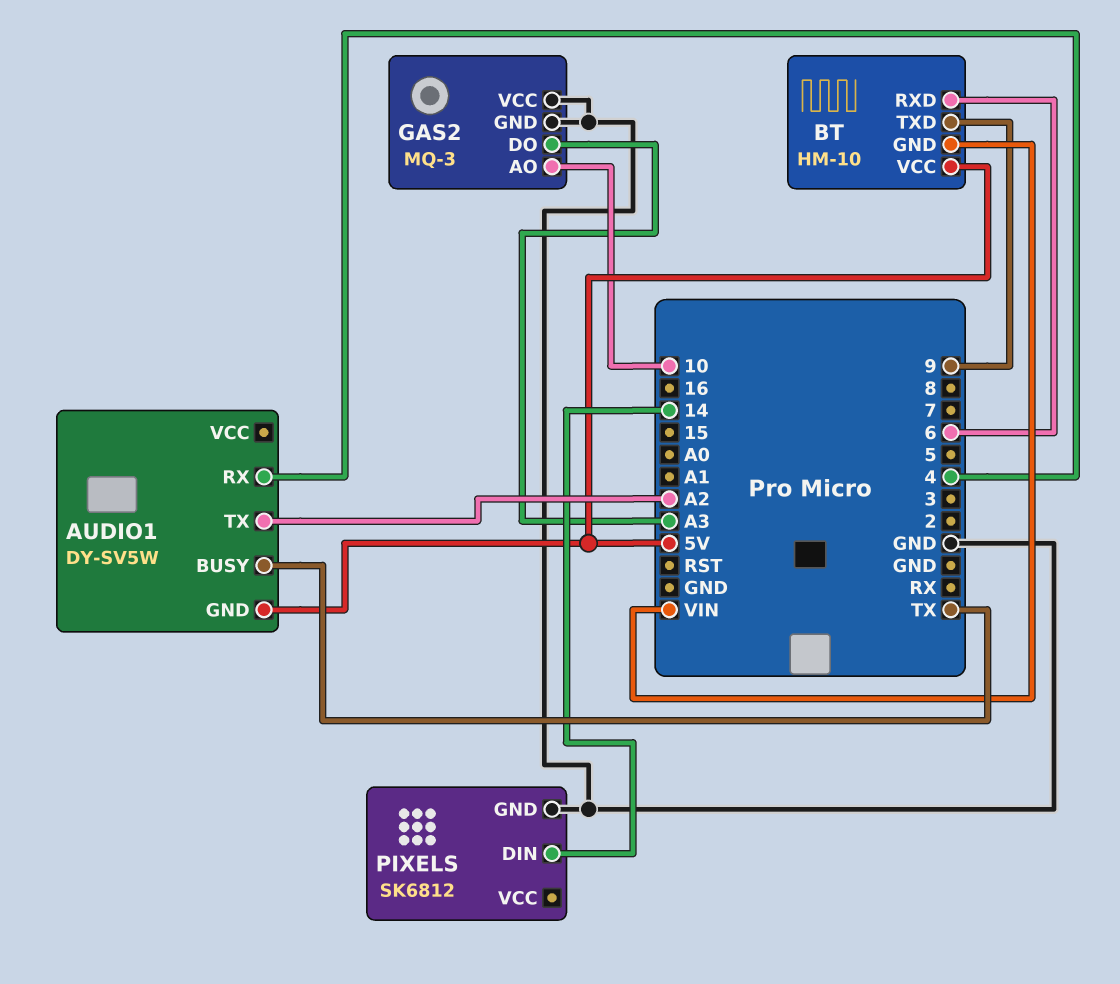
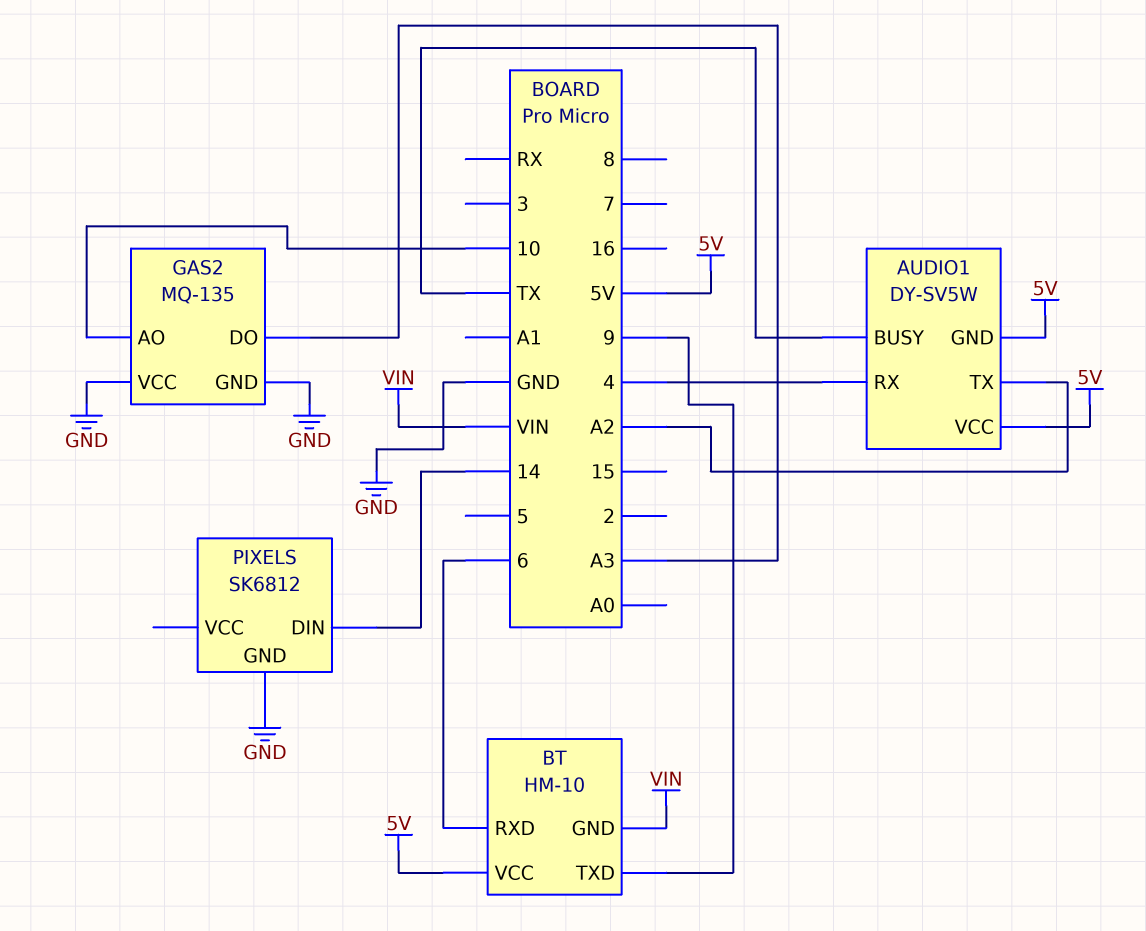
AUDIO1 pin VCC: none -> 5V
GAS2: MQ-3 -> MQ-135

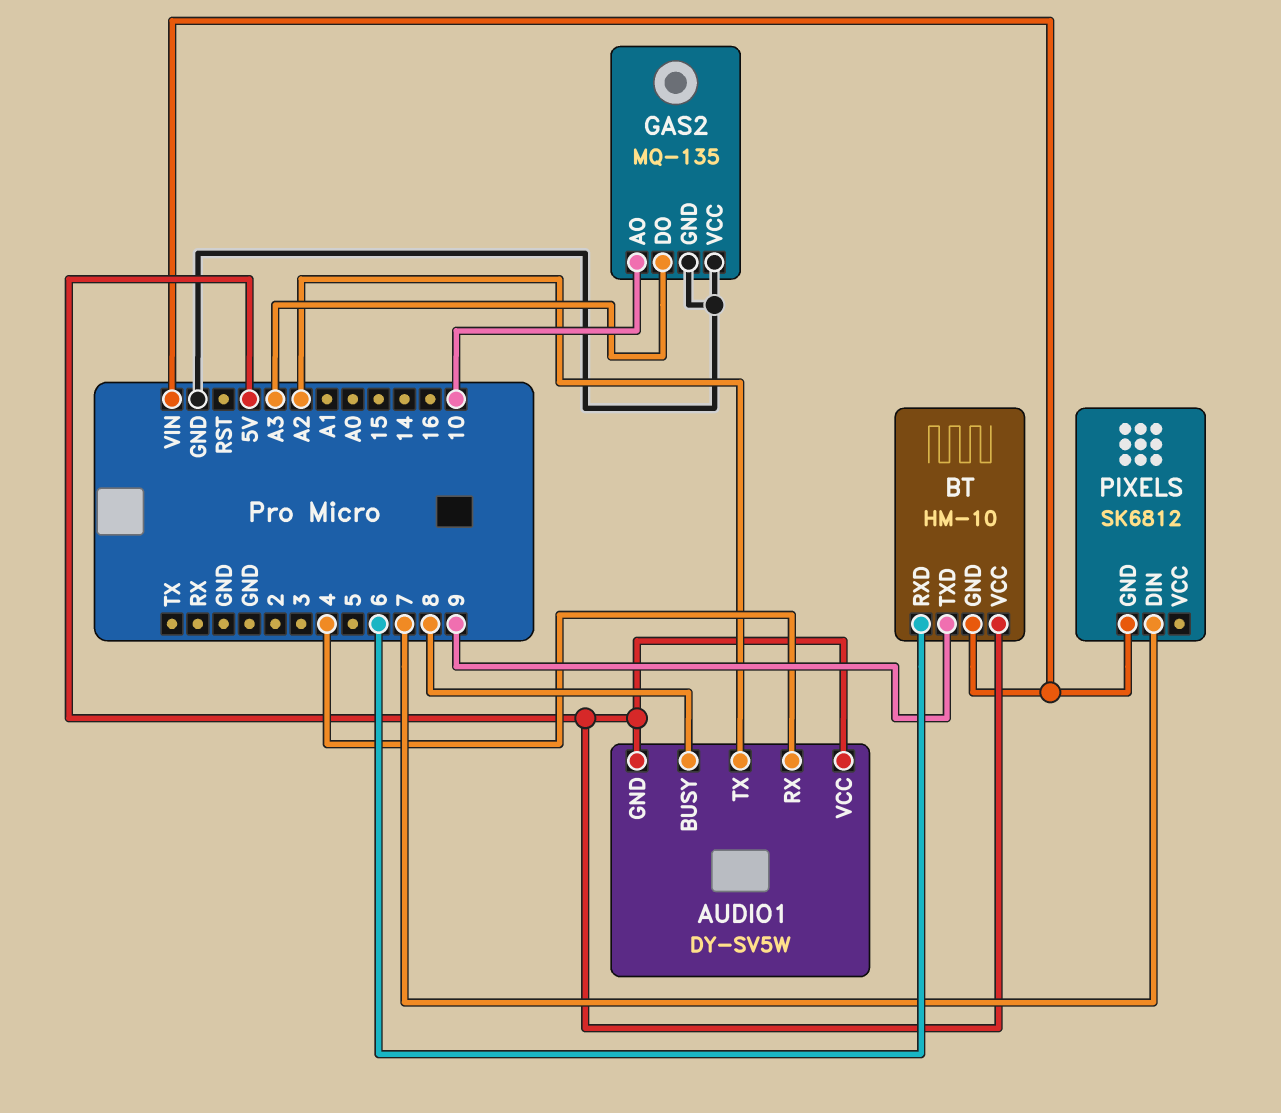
AUDIO1 pin BUSY: TX -> 8
PIXELS pin DIN: 14 -> 7
PIXELS pin GND: GND -> VIN

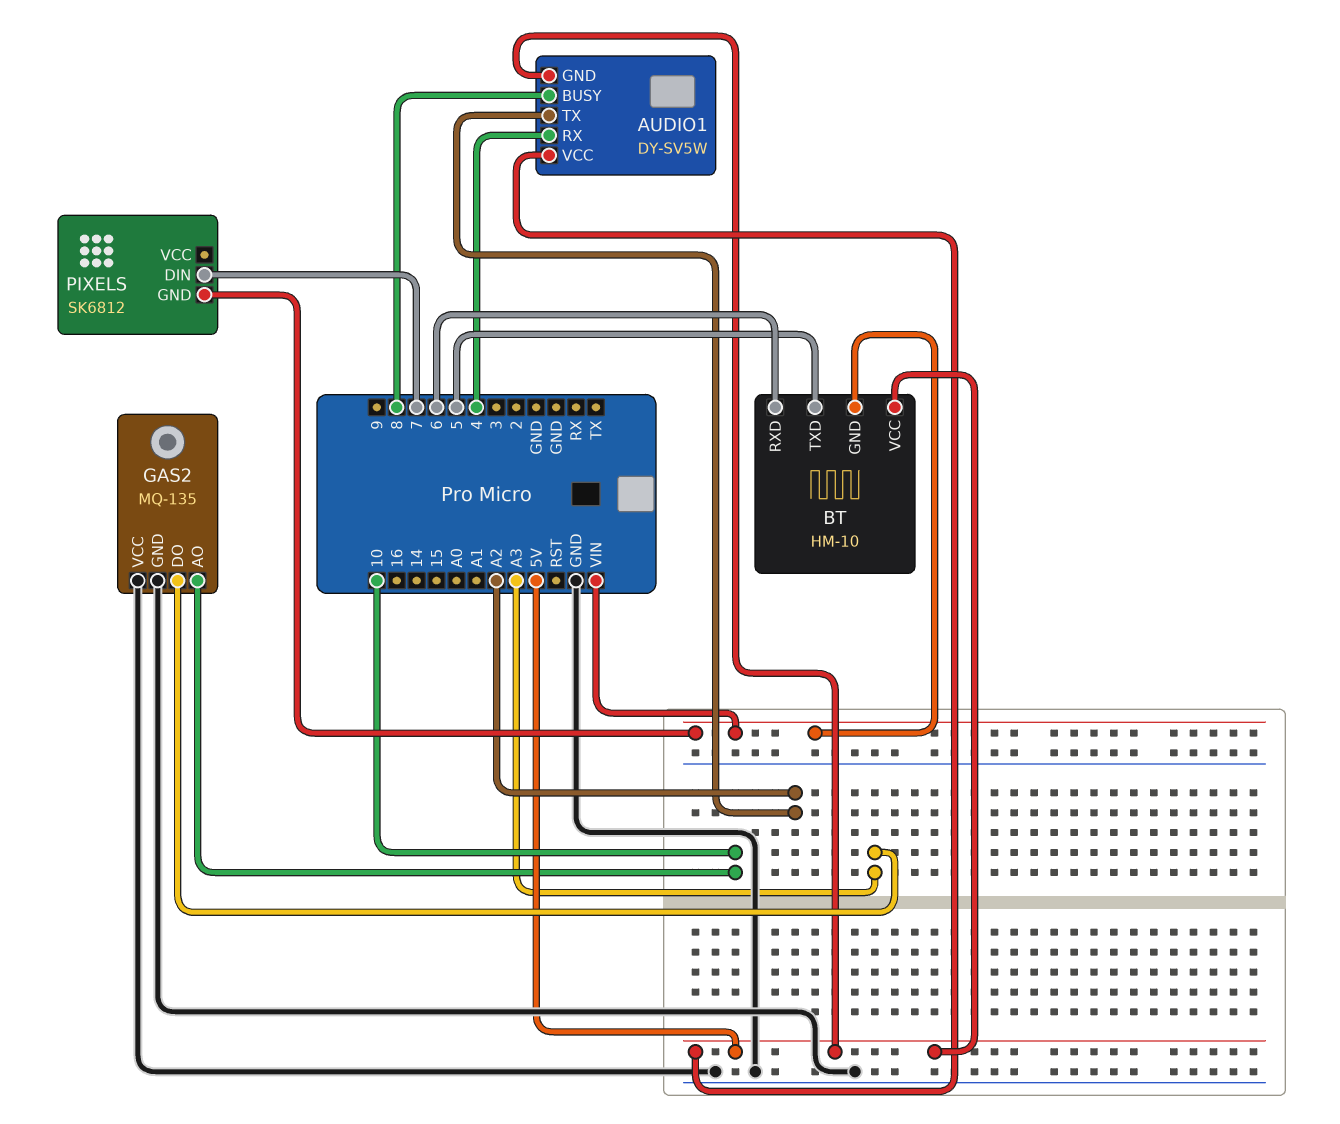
BT pin TXD: 9 -> 5

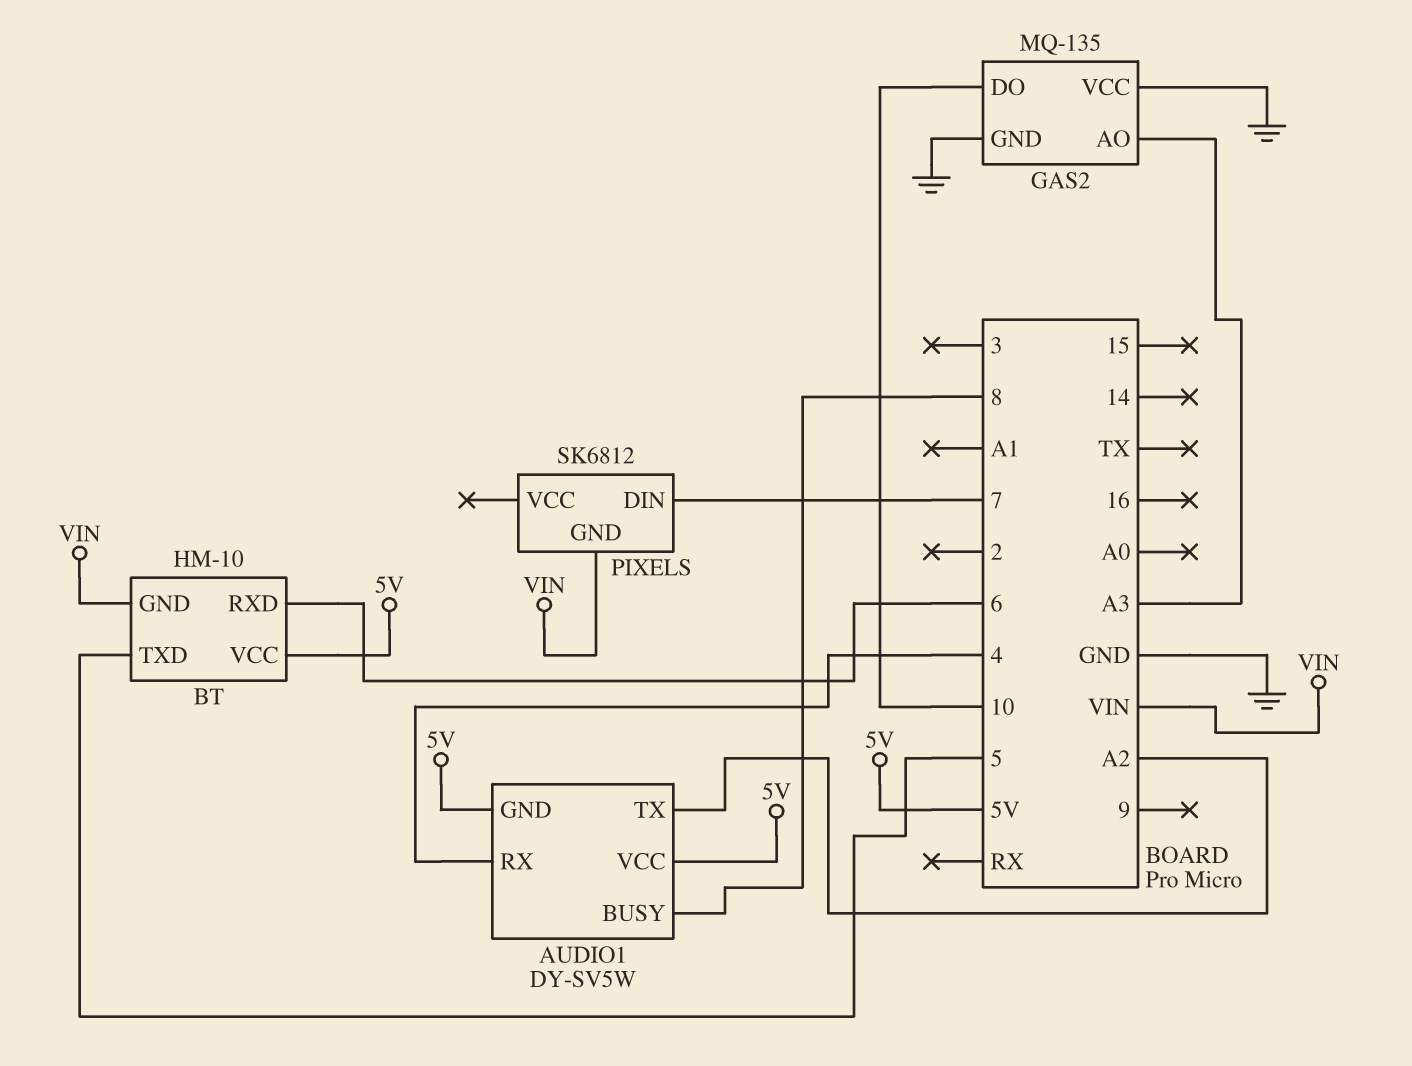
GAS2 pin AO: 10 -> A3
GAS2 pin DO: A3 -> 10

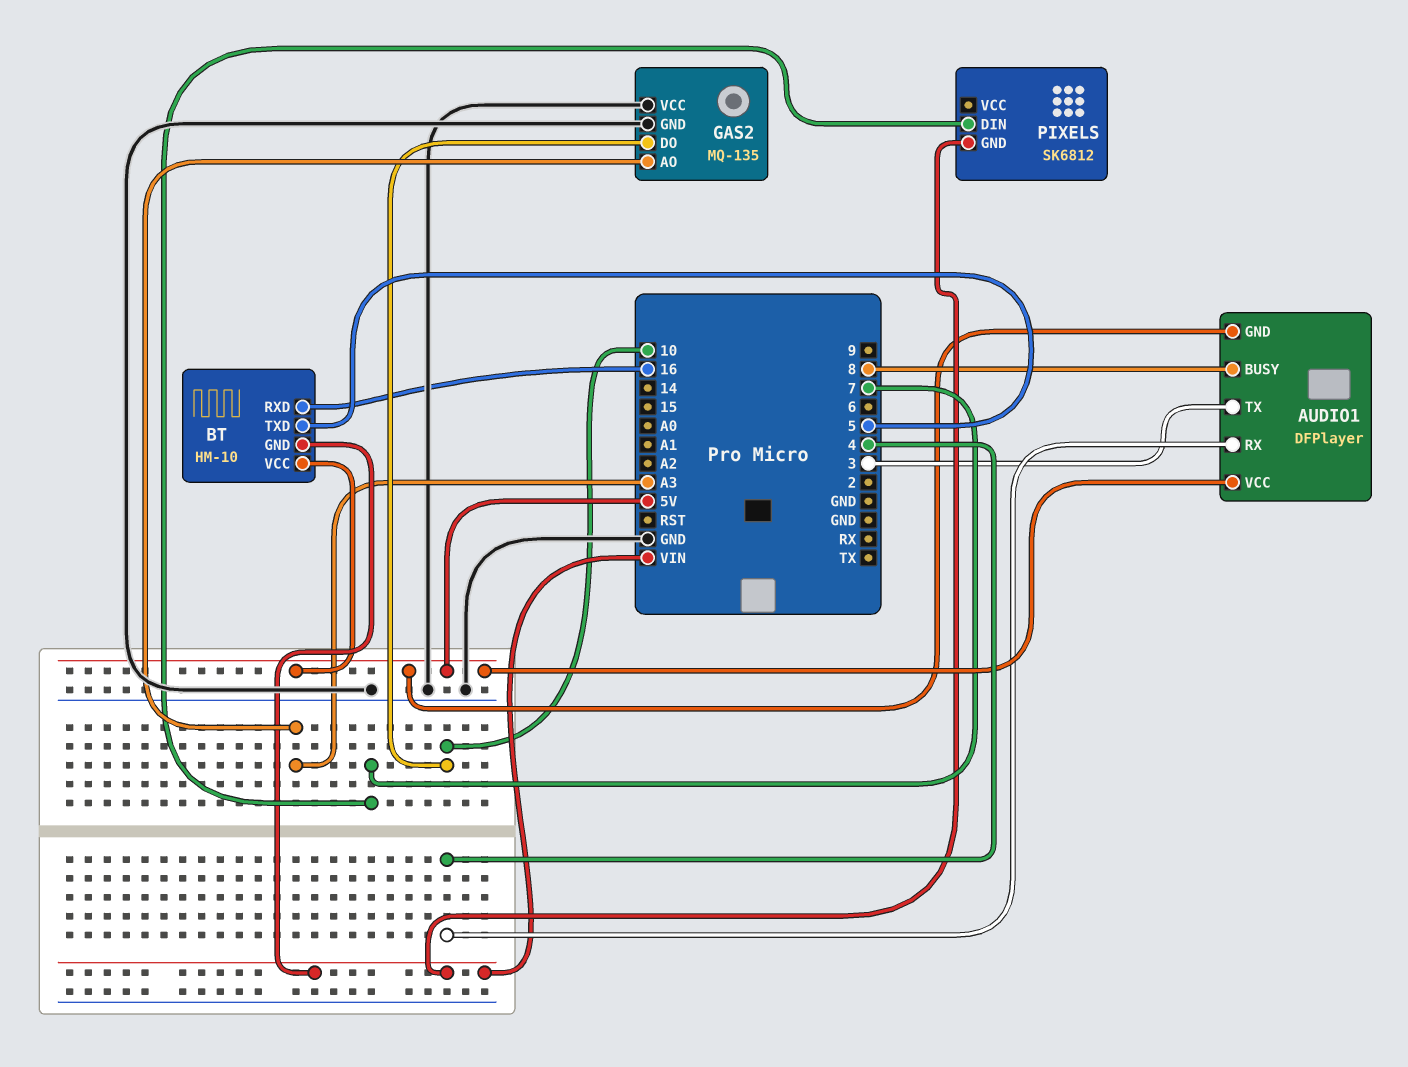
AUDIO1: DY-SV5W -> DFPlayer
AUDIO1 pin TX: A2 -> 3
BT pin RXD: 6 -> 16

